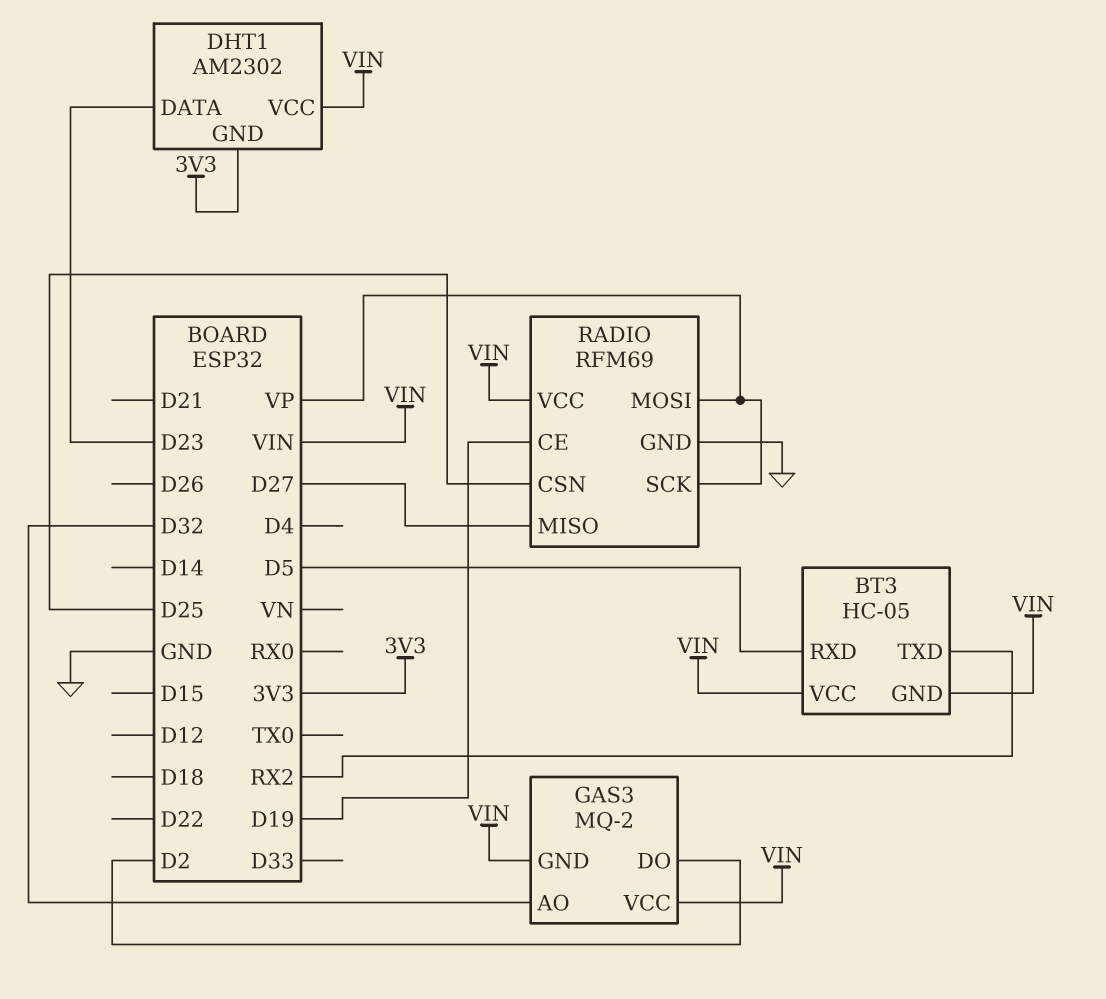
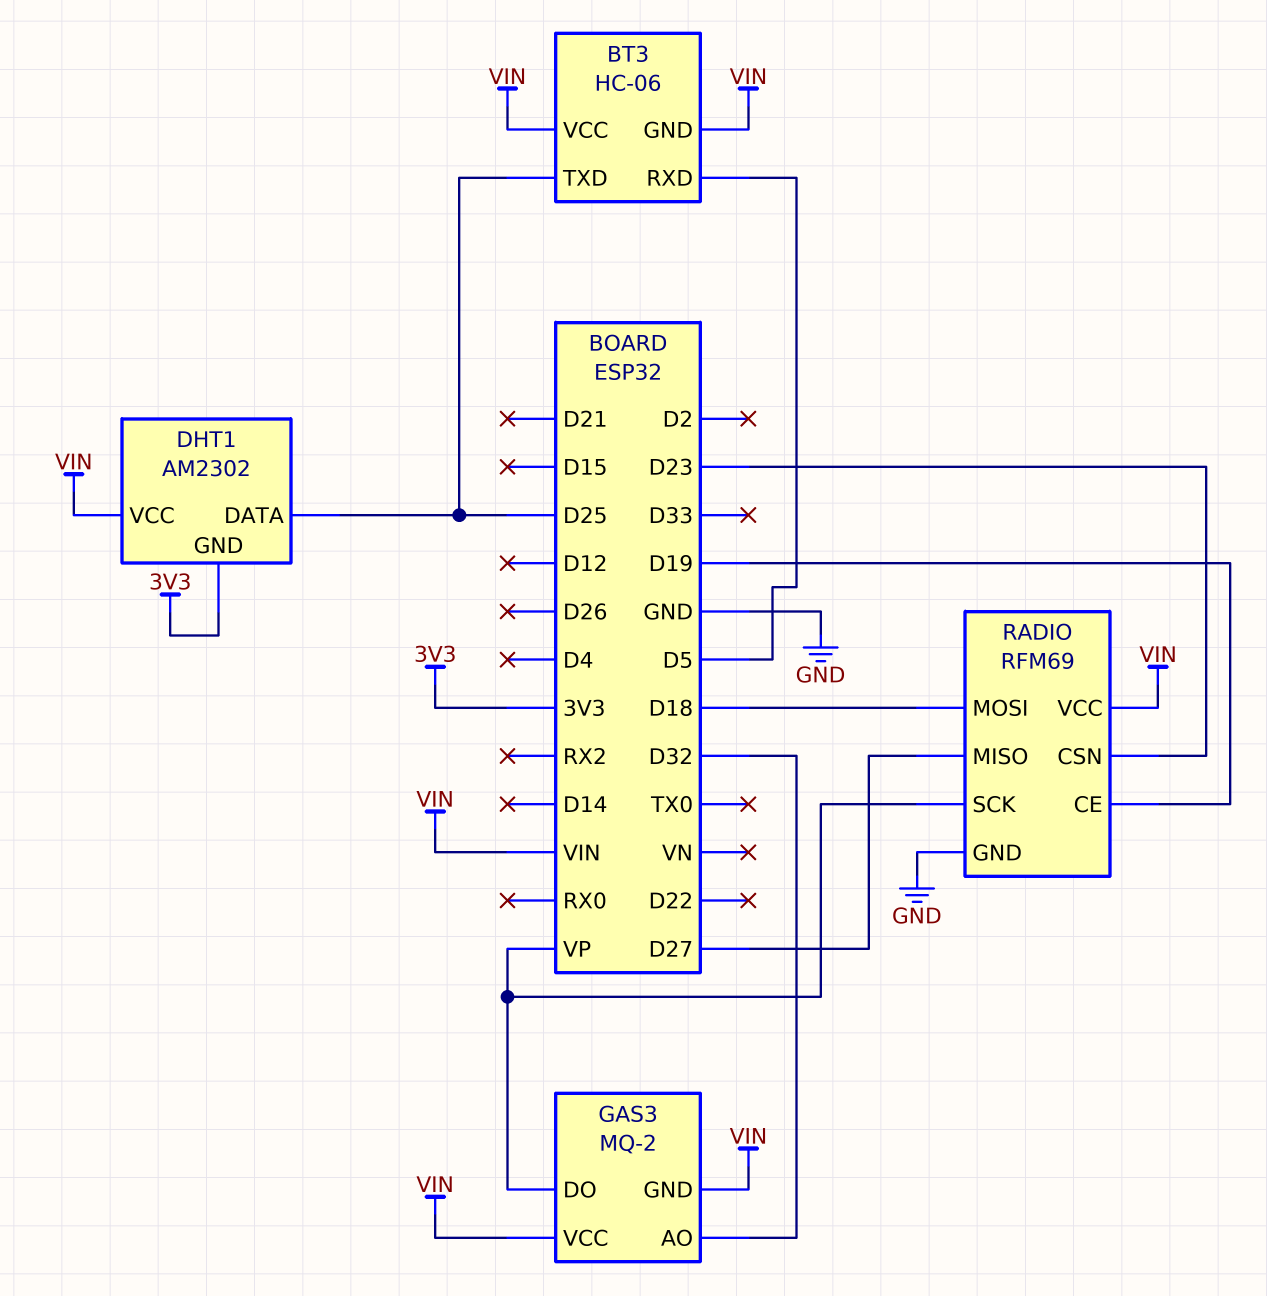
BT3: HC-05 -> HC-06
BT3 pin TXD: RX2 -> D25
DHT1 pin DATA: D23 -> D25
GAS3 pin DO: D2 -> VP
RADIO pin CSN: D25 -> D23
RADIO pin MOSI: VP -> D18

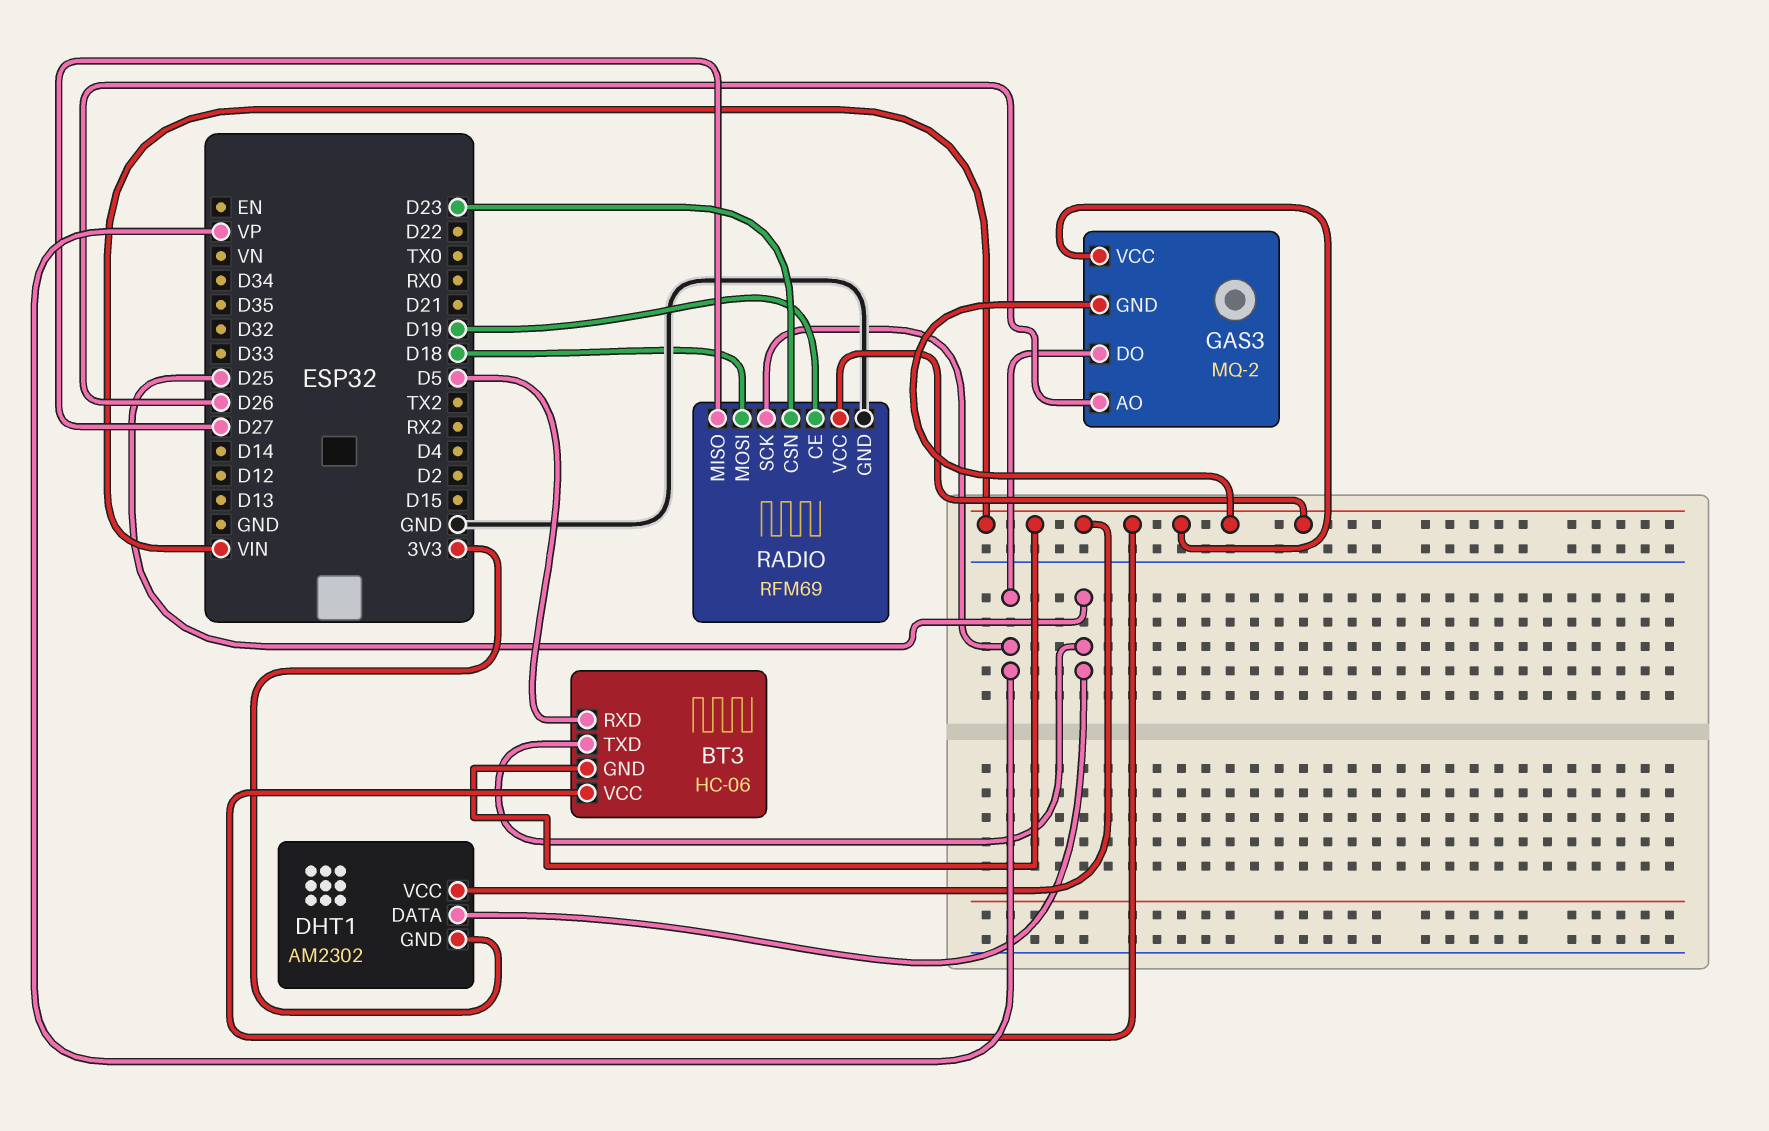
GAS3 pin AO: D32 -> D26

